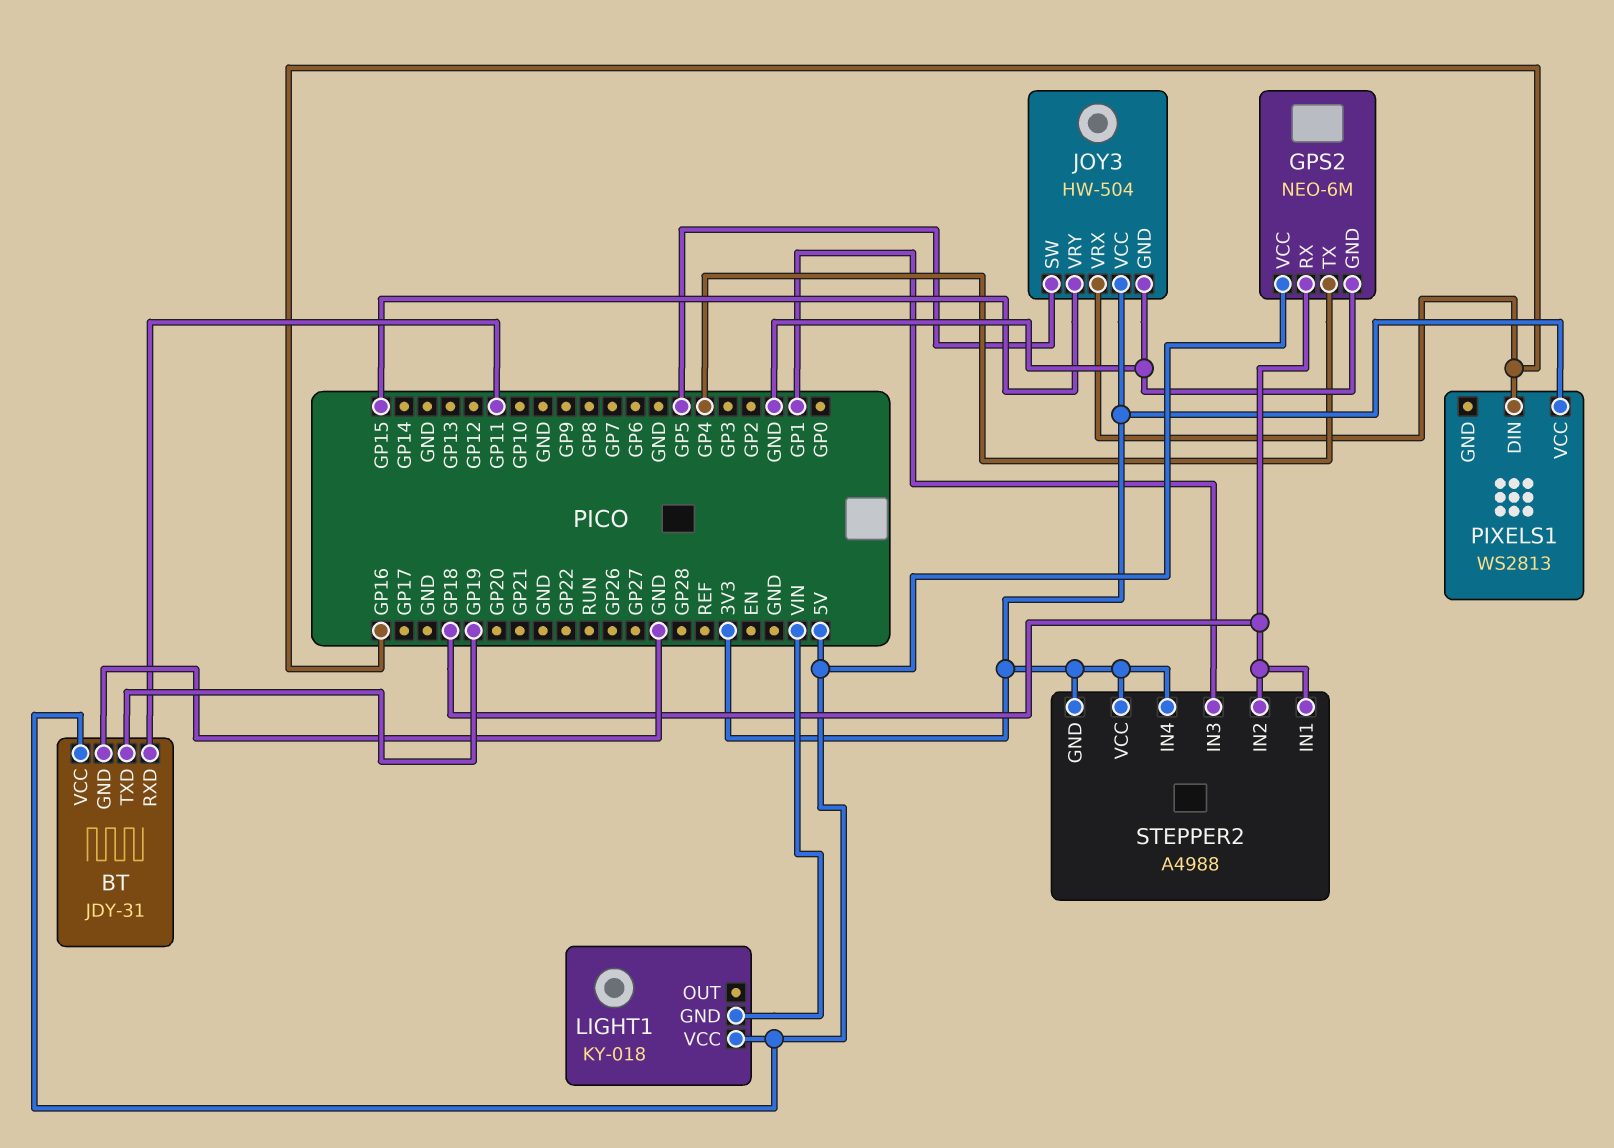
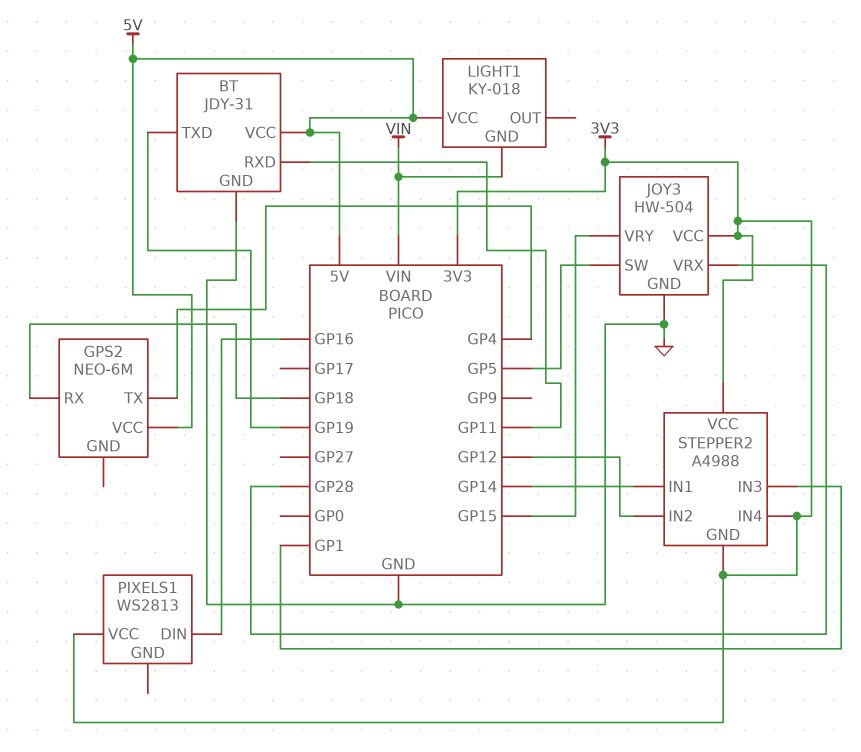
GPS2 pin GND: GND -> none
JOY3 pin VRX: GP16 -> GP28
STEPPER2 pin IN1: GP18 -> GP14
STEPPER2 pin IN2: GP18 -> GP12

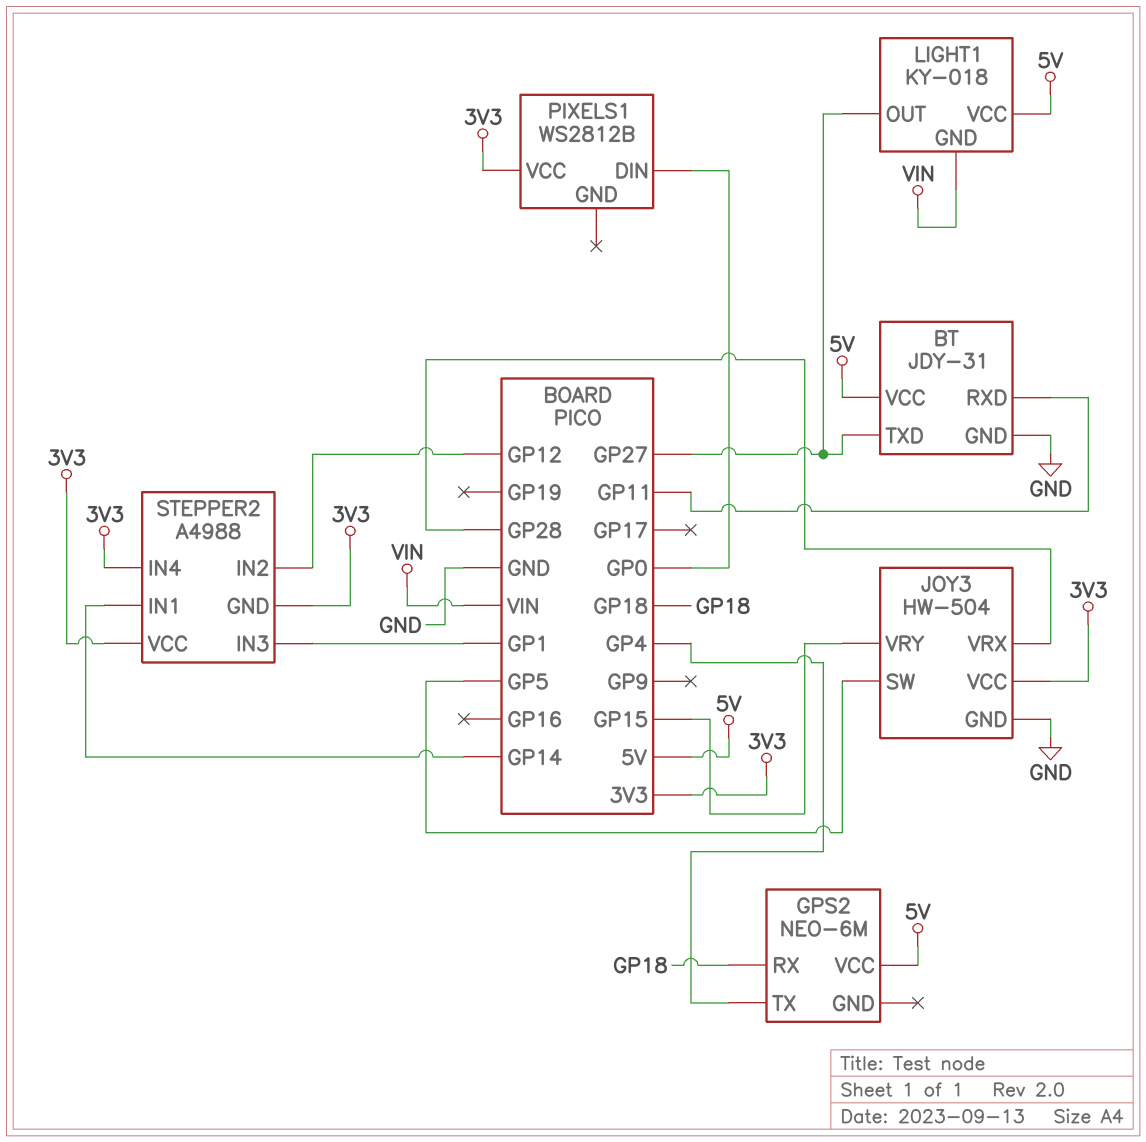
BT pin TXD: GP19 -> GP27
LIGHT1 pin OUT: none -> GP27
PIXELS1: WS2813 -> WS2812B
PIXELS1 pin DIN: GP16 -> GP0

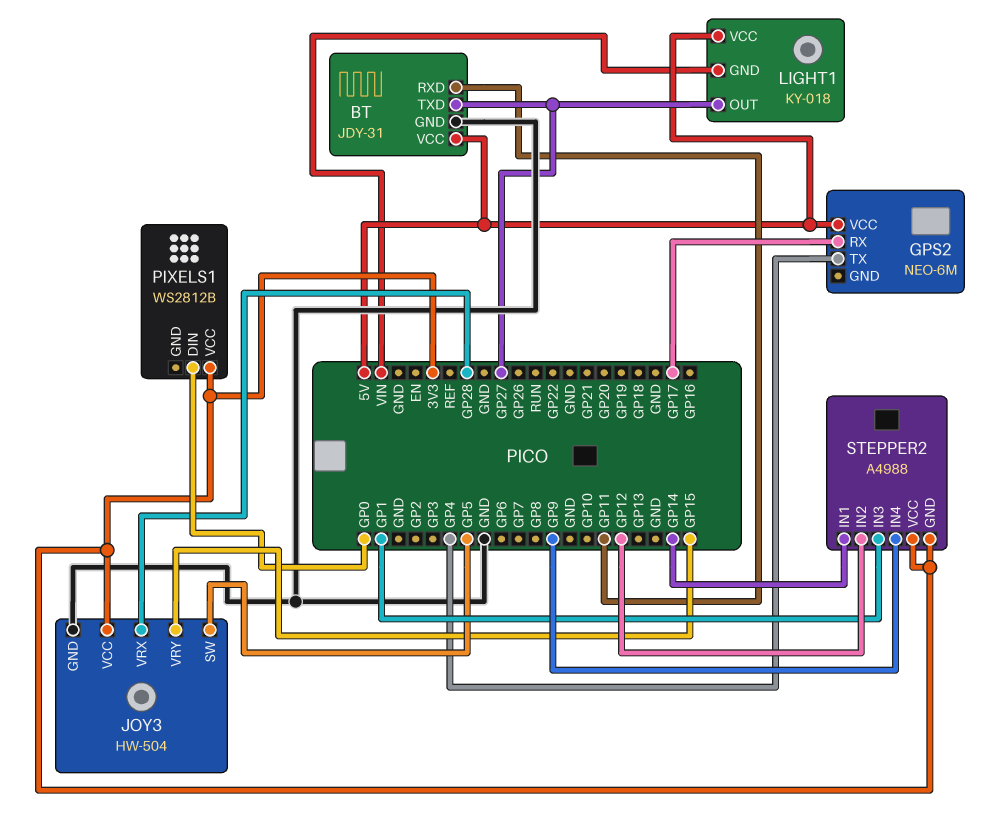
GPS2 pin RX: GP18 -> GP17
STEPPER2 pin IN4: 3V3 -> GP9

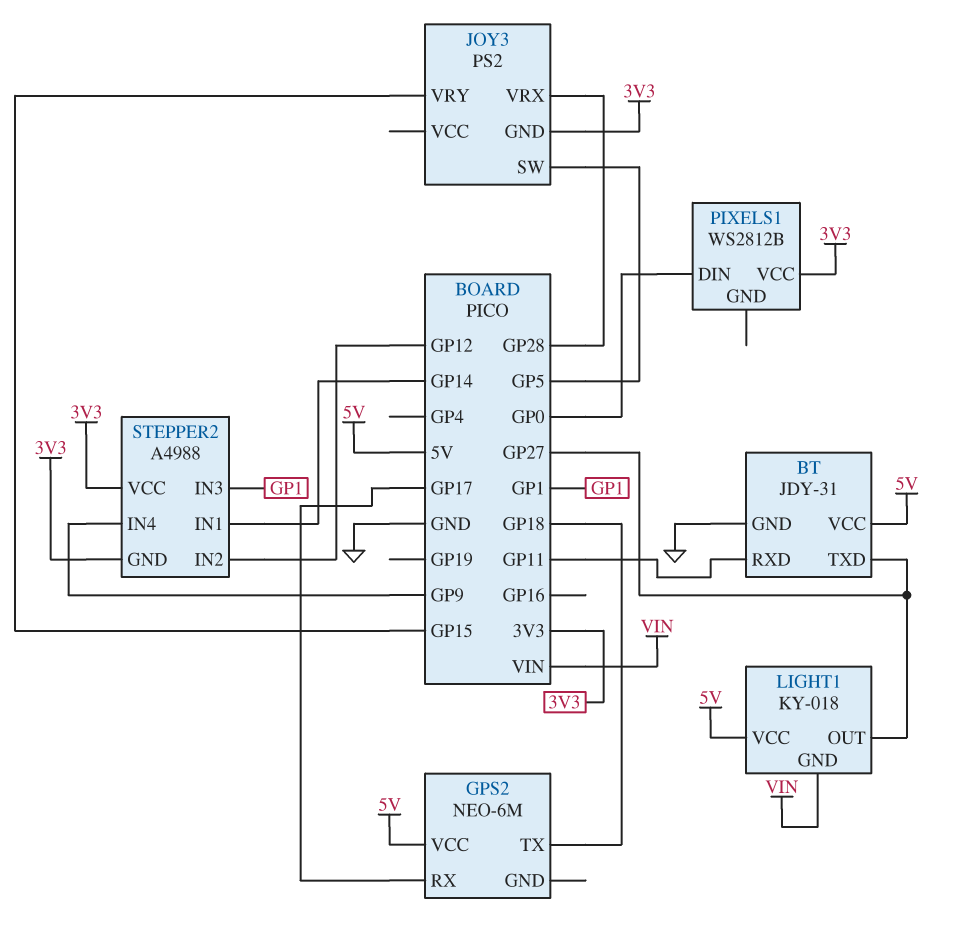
GPS2 pin TX: GP4 -> GP18
JOY3: HW-504 -> PS2
JOY3 pin GND: GND -> 3V3
JOY3 pin VCC: 3V3 -> none

